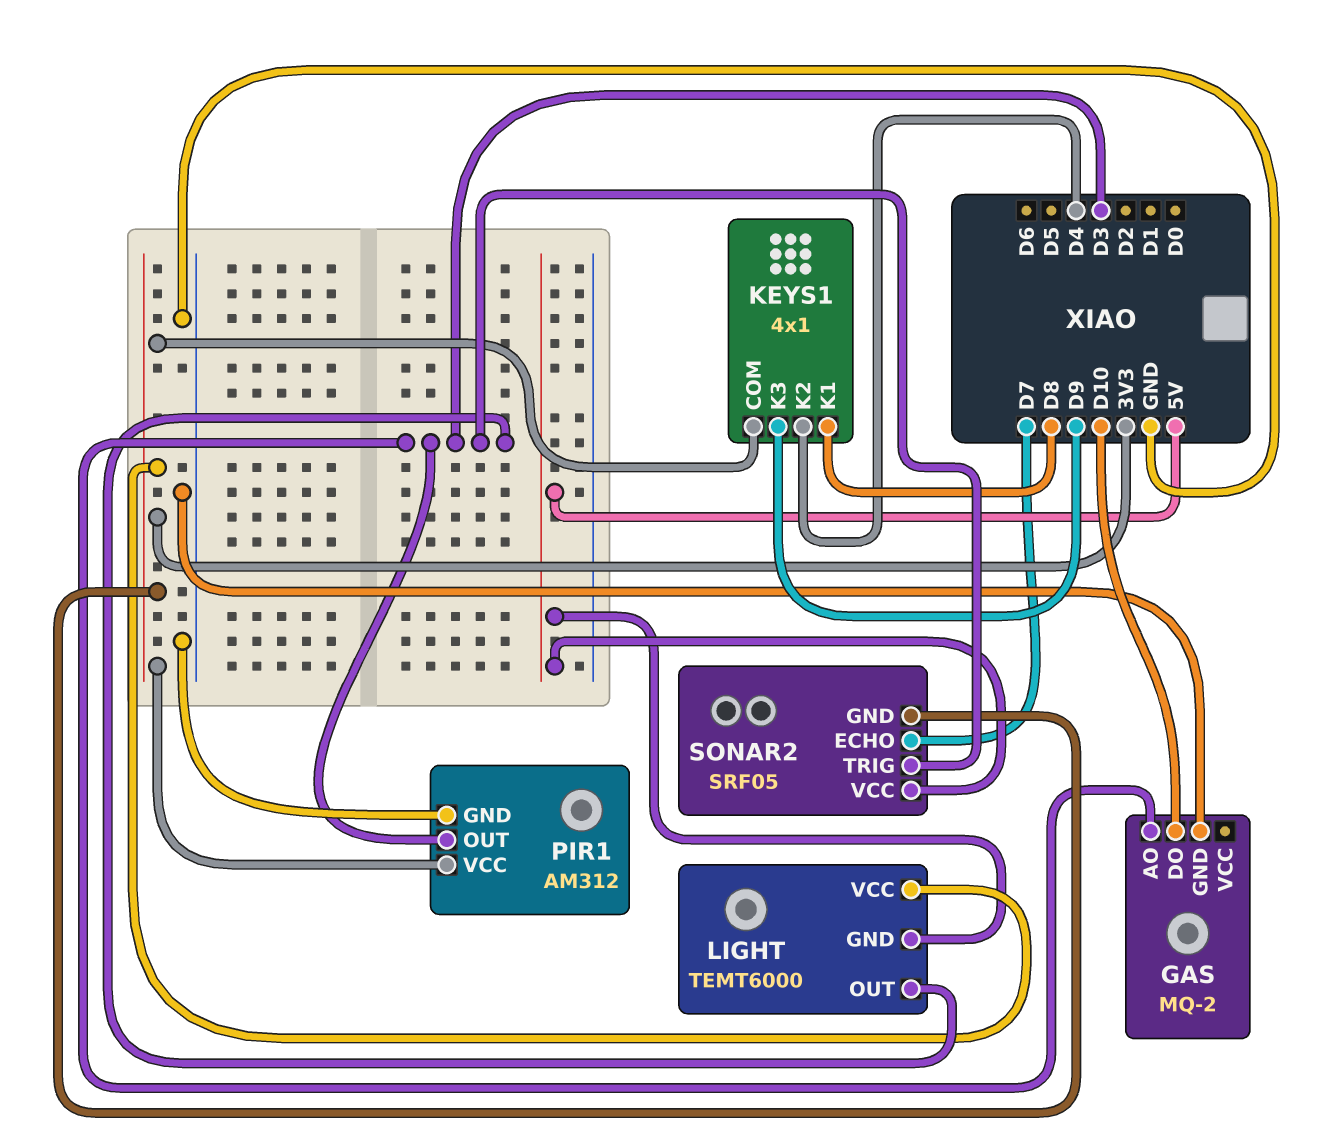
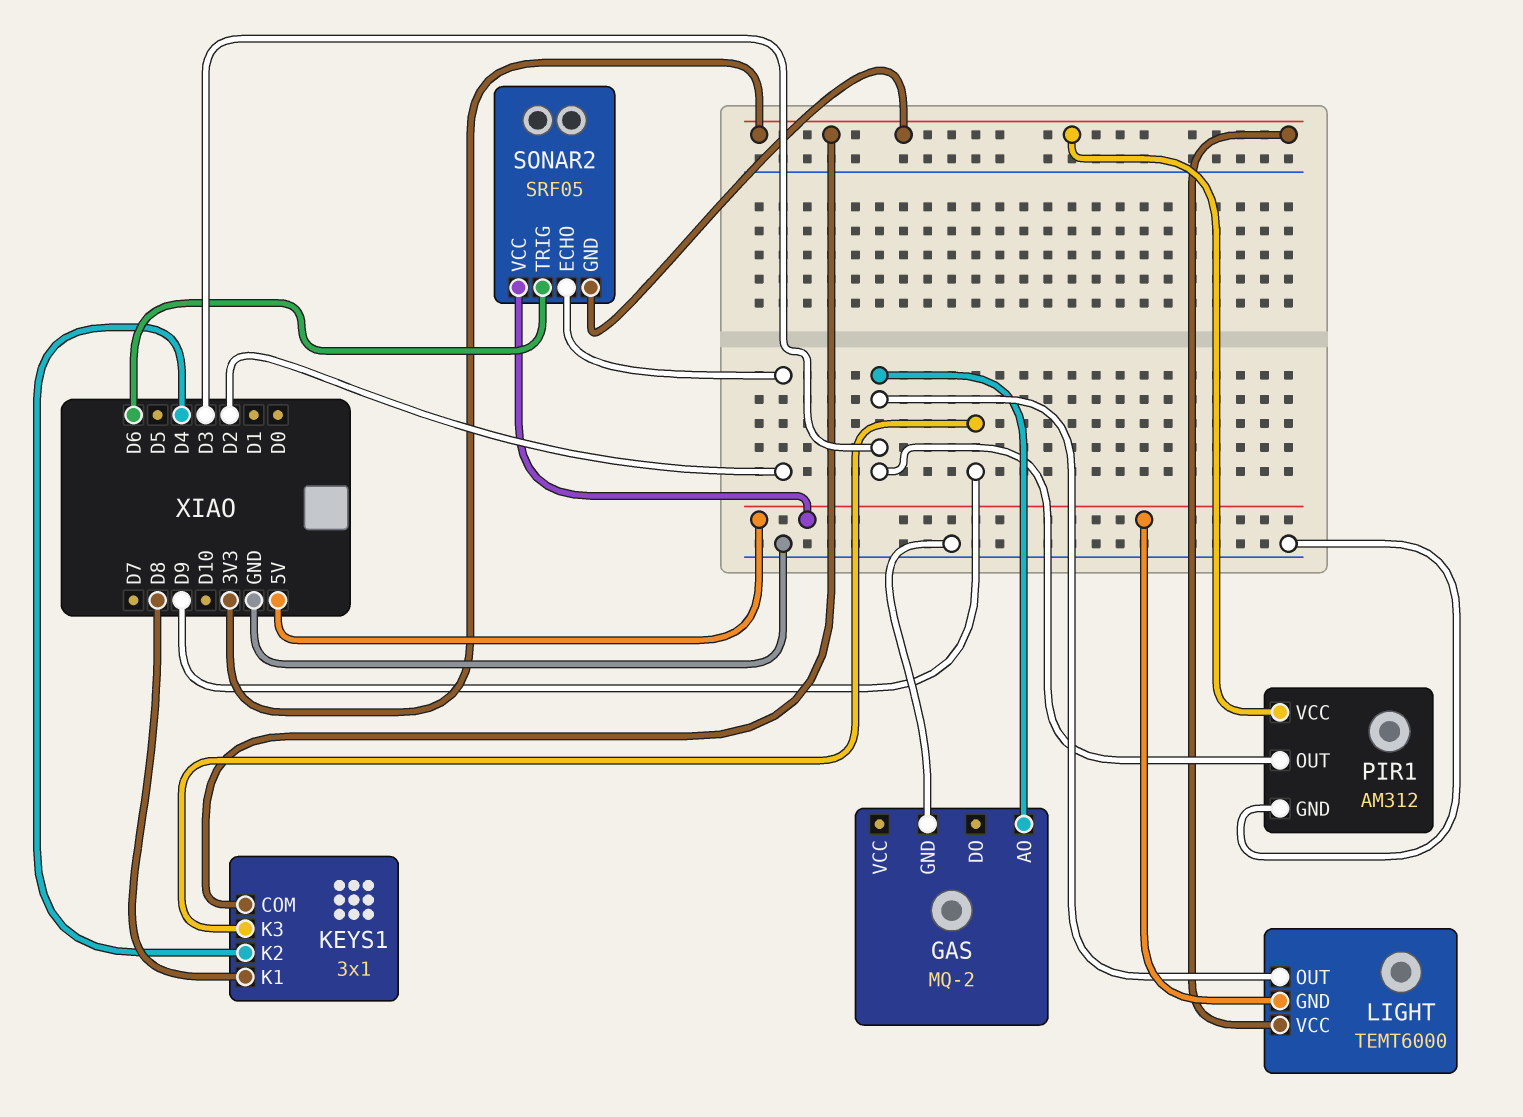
GAS pin DO: D10 -> none
KEYS1: 4x1 -> 3x1
SONAR2 pin ECHO: D7 -> D2
SONAR2 pin TRIG: D3 -> D6

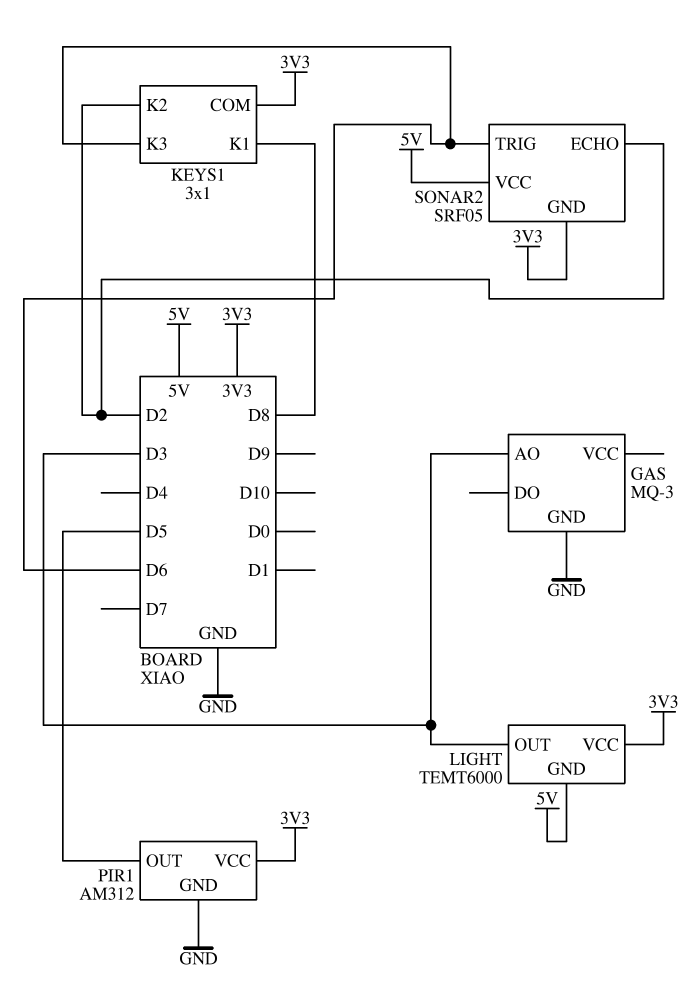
GAS: MQ-2 -> MQ-3
KEYS1 pin K2: D4 -> D2
KEYS1 pin K3: D9 -> D6
PIR1 pin OUT: D3 -> D5

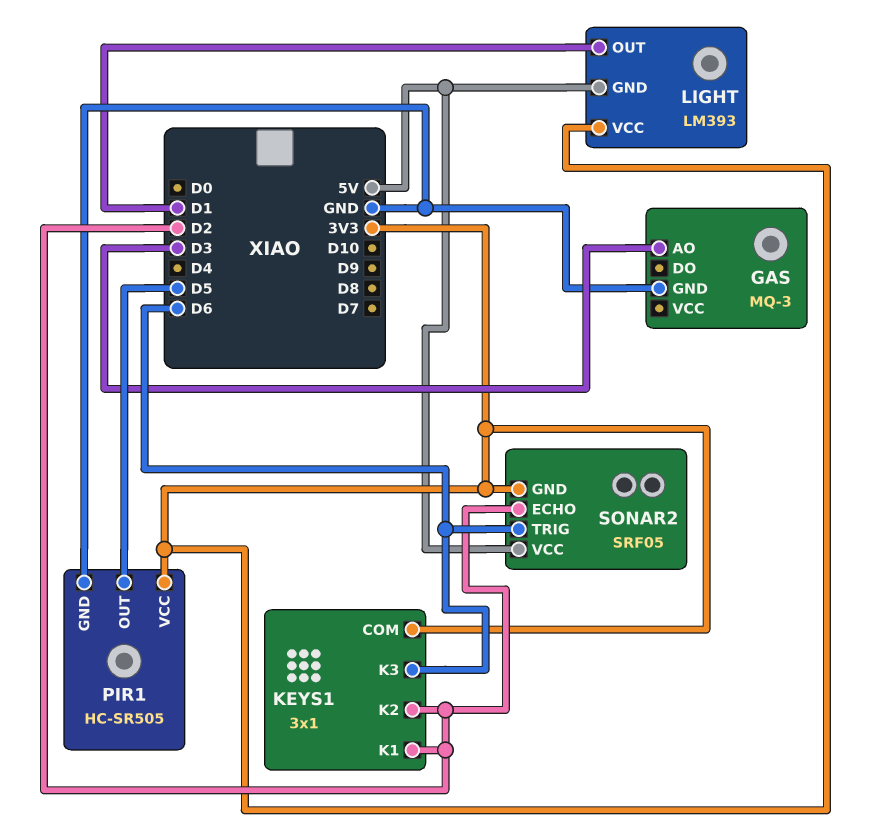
KEYS1 pin K1: D8 -> D2
LIGHT: TEMT6000 -> LM393
LIGHT pin OUT: D3 -> D1
PIR1: AM312 -> HC-SR505

